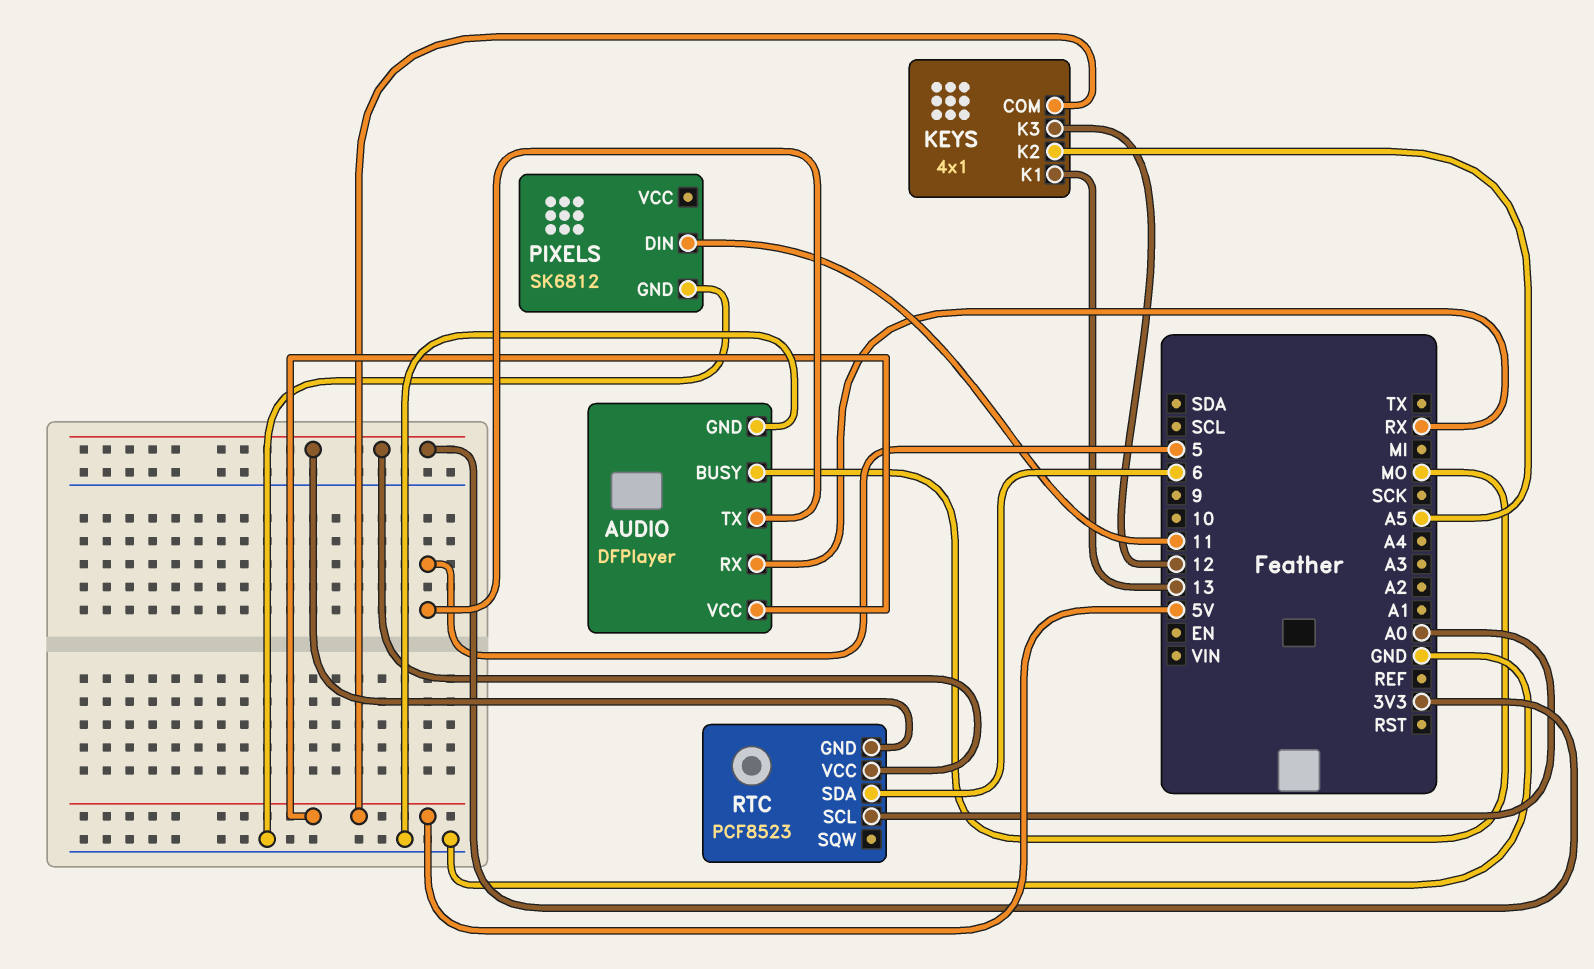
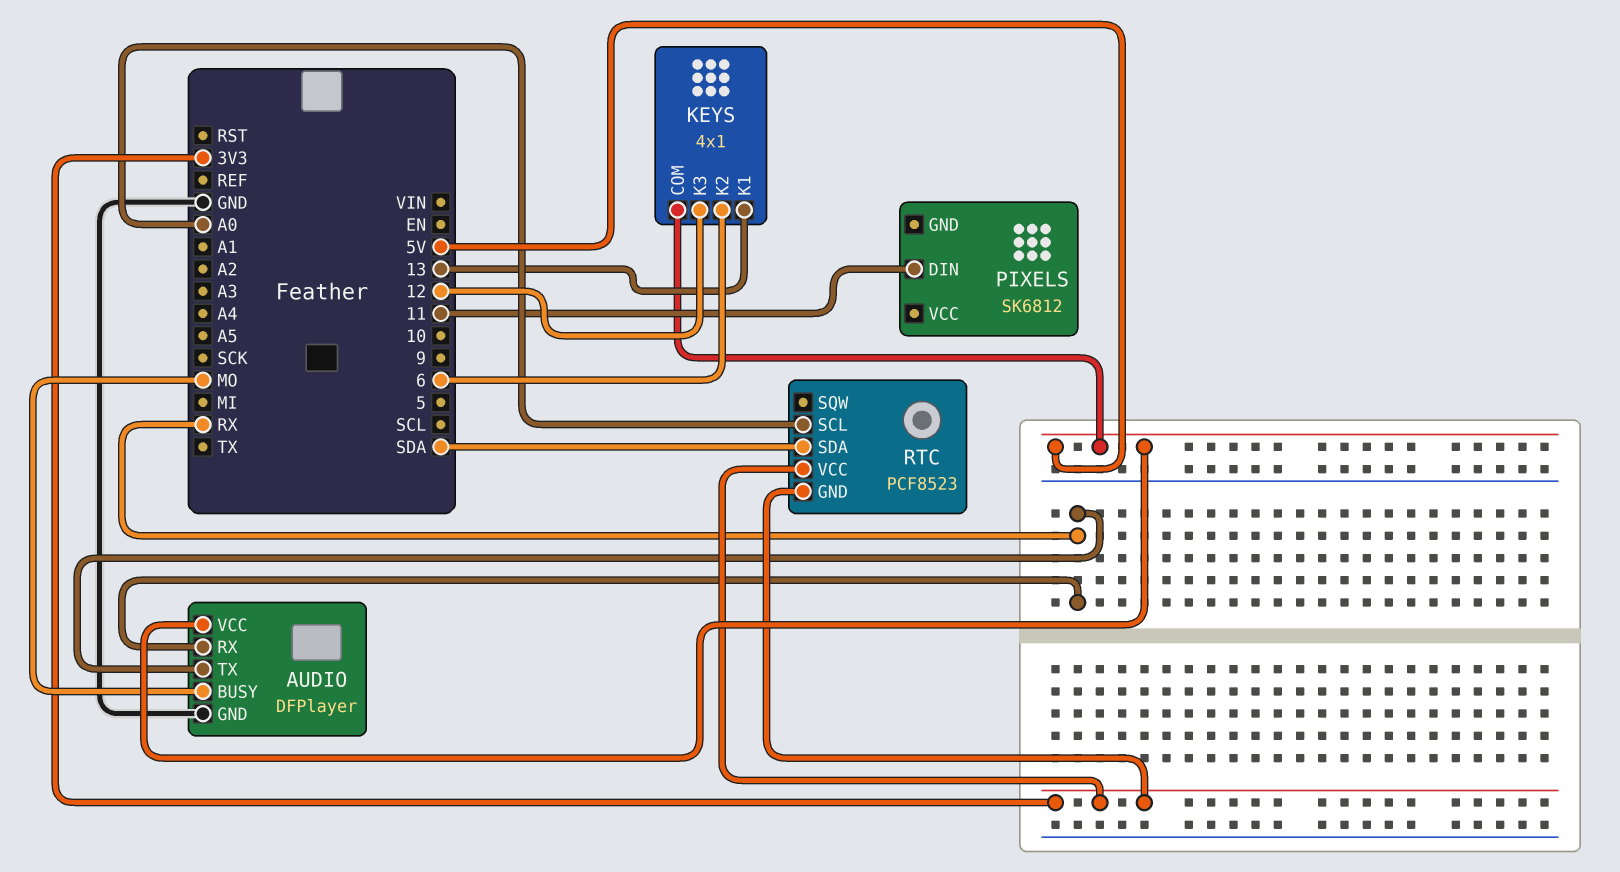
AUDIO pin TX: 5 -> RX
KEYS pin K2: A5 -> 6
PIXELS pin GND: GND -> none
RTC pin SDA: 6 -> SDA

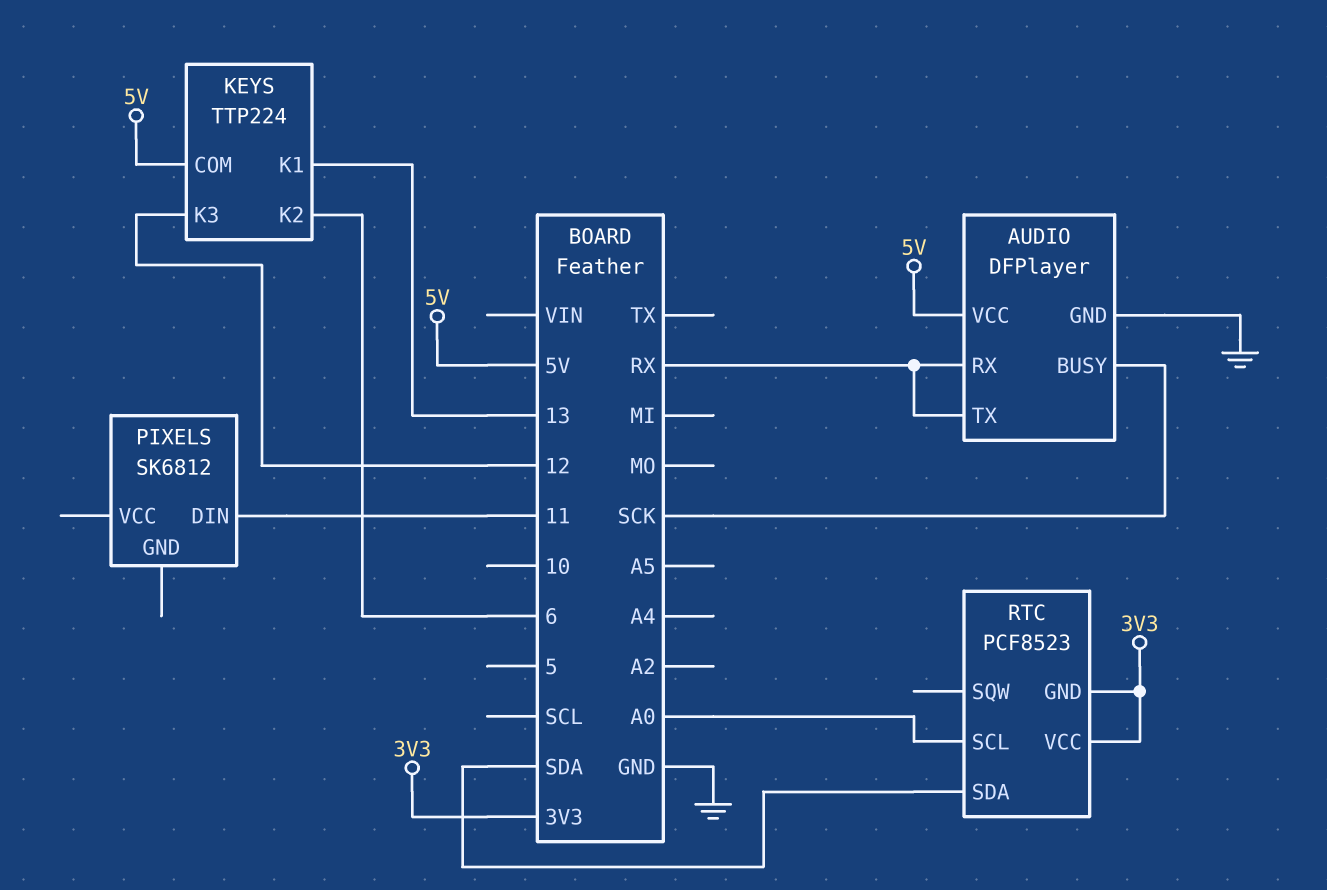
AUDIO pin BUSY: MO -> SCK
KEYS: 4x1 -> TTP224

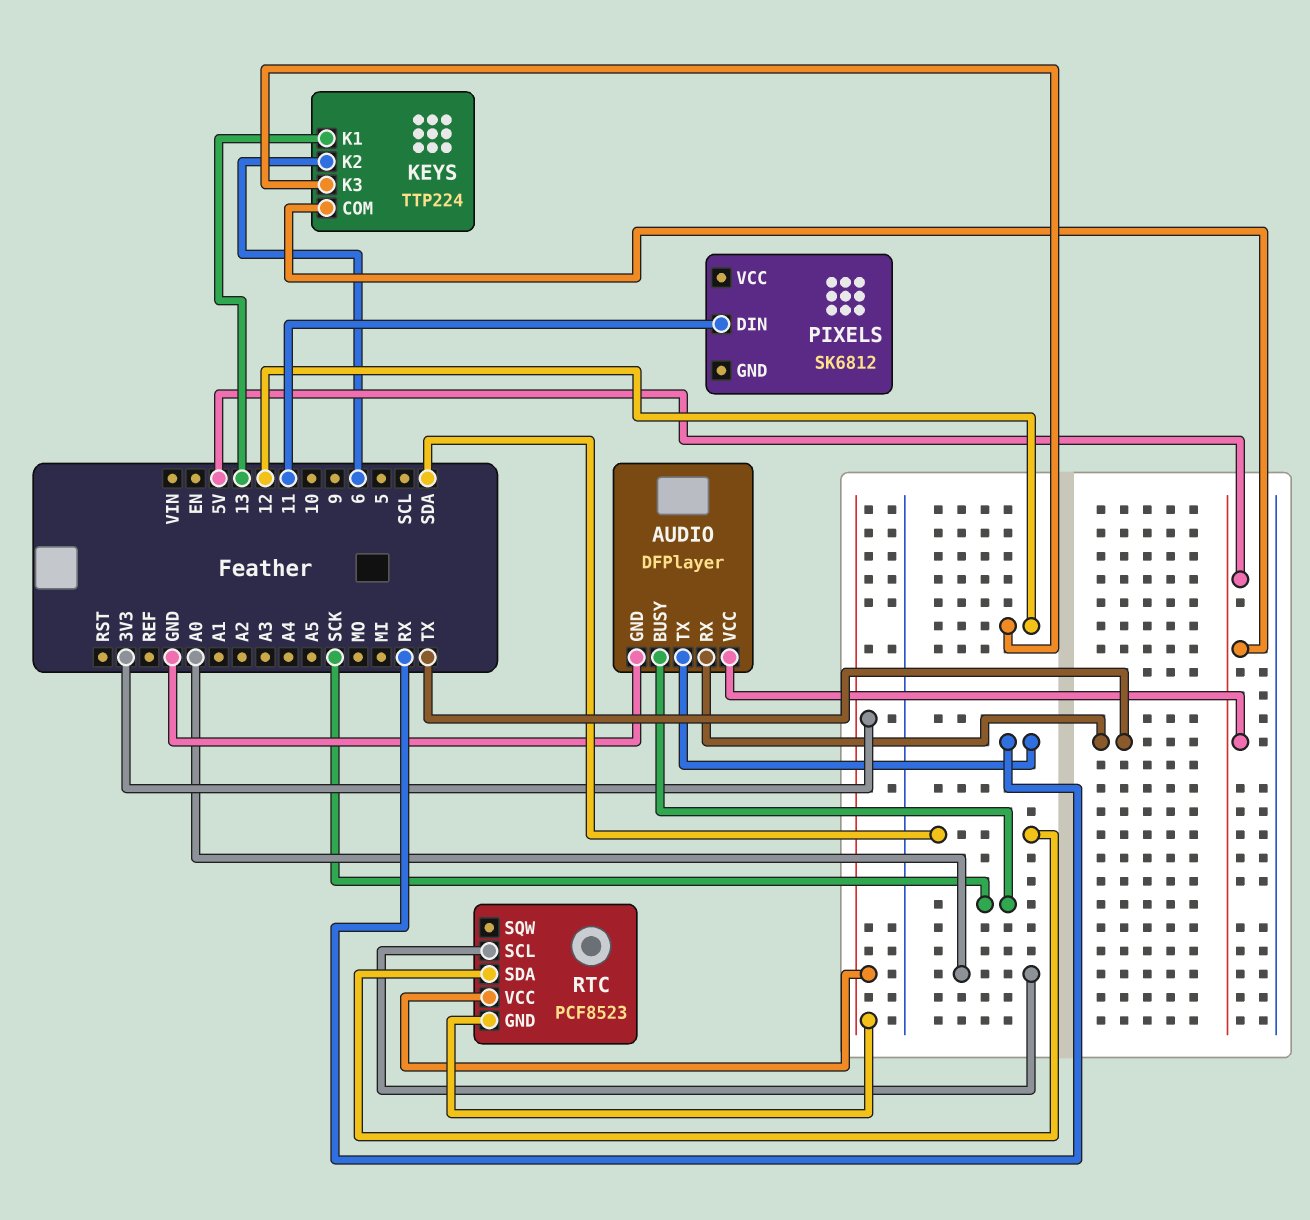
AUDIO pin RX: RX -> TX

